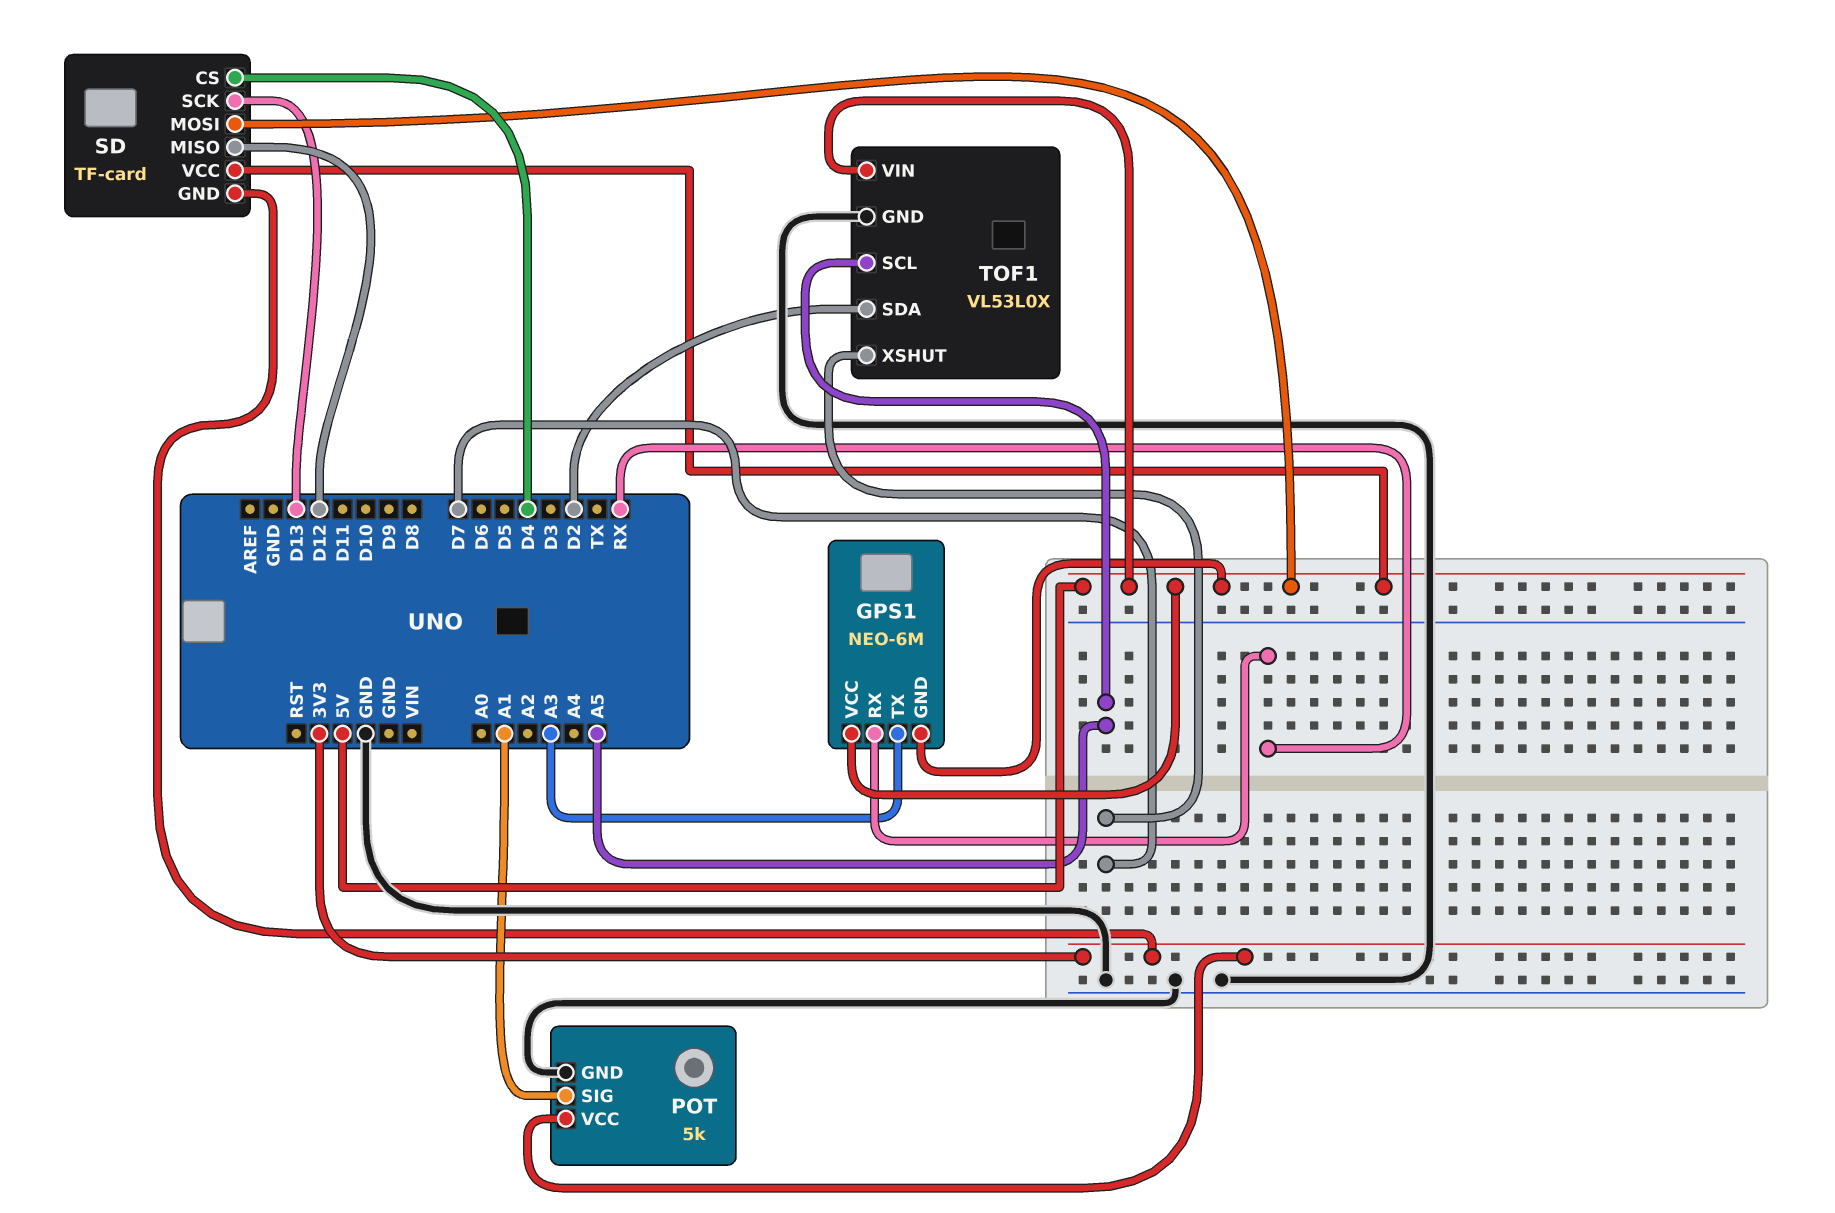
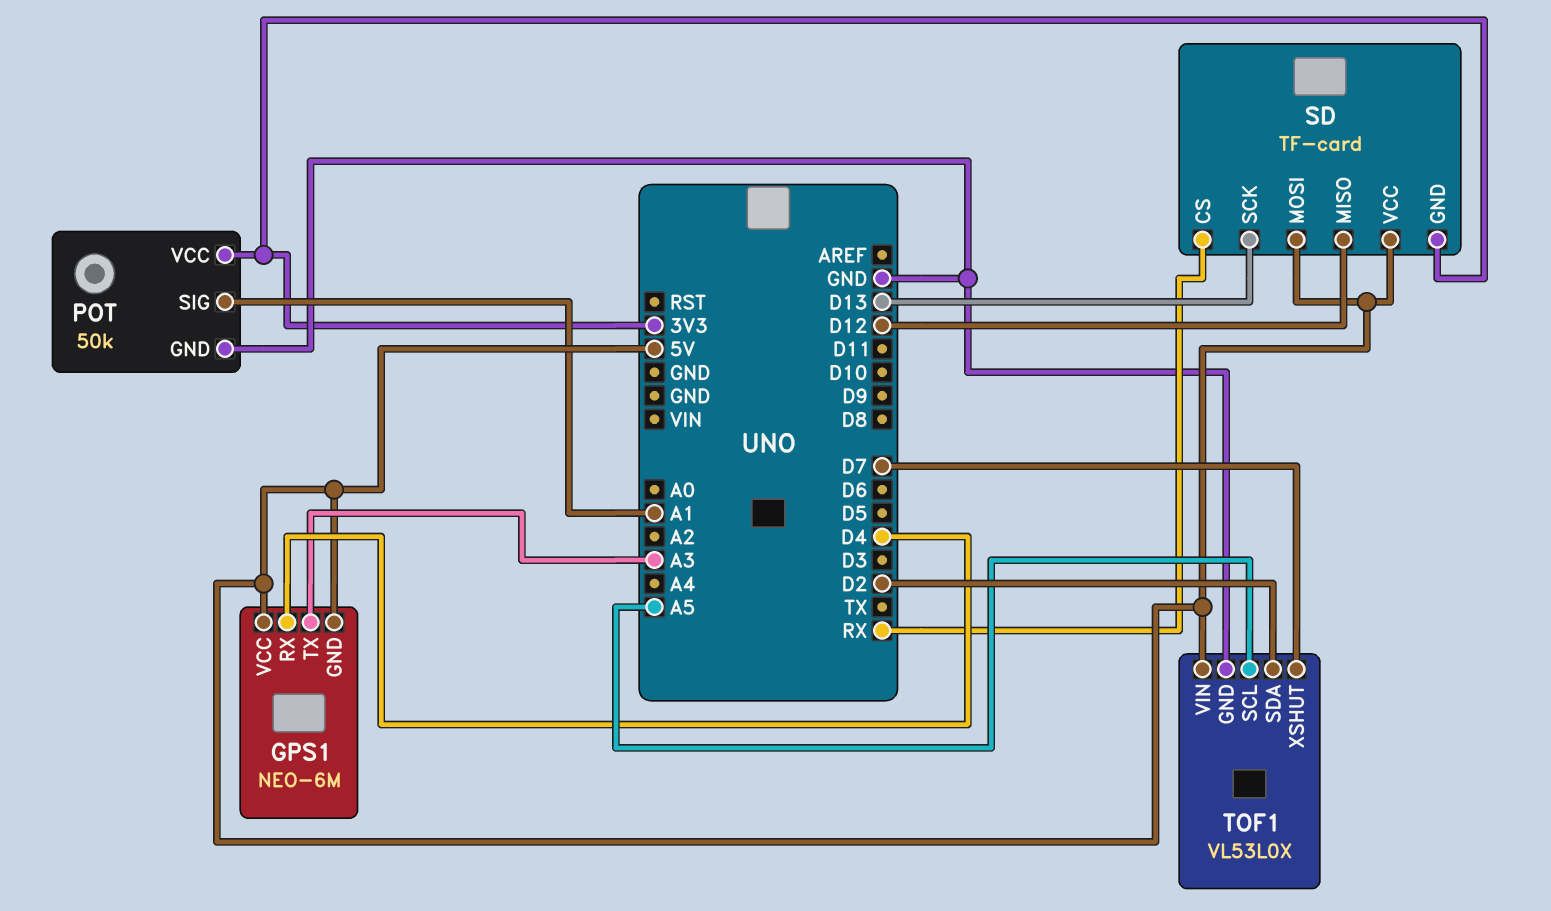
GPS1 pin RX: RX -> D4
POT: 5k -> 50k
SD pin CS: D4 -> RX

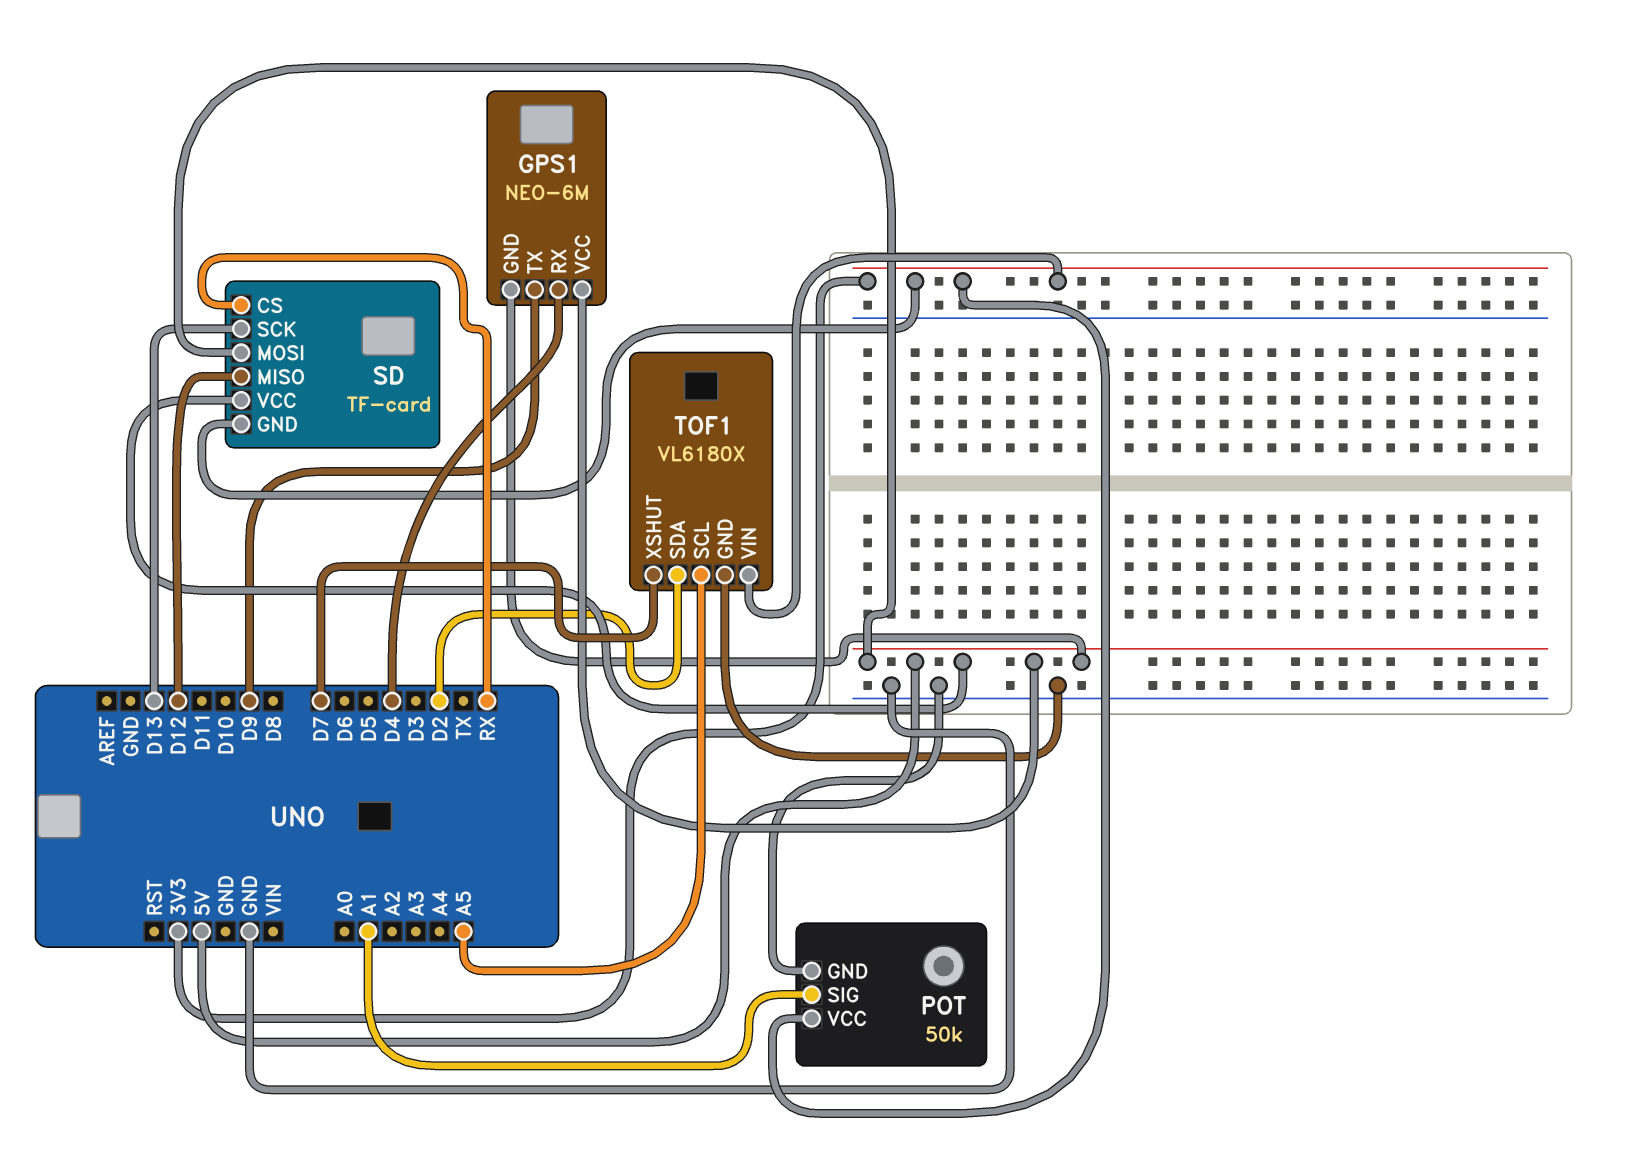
GPS1 pin TX: A3 -> D9
TOF1: VL53L0X -> VL6180X
TOF1 pin VIN: 5V -> 3V3

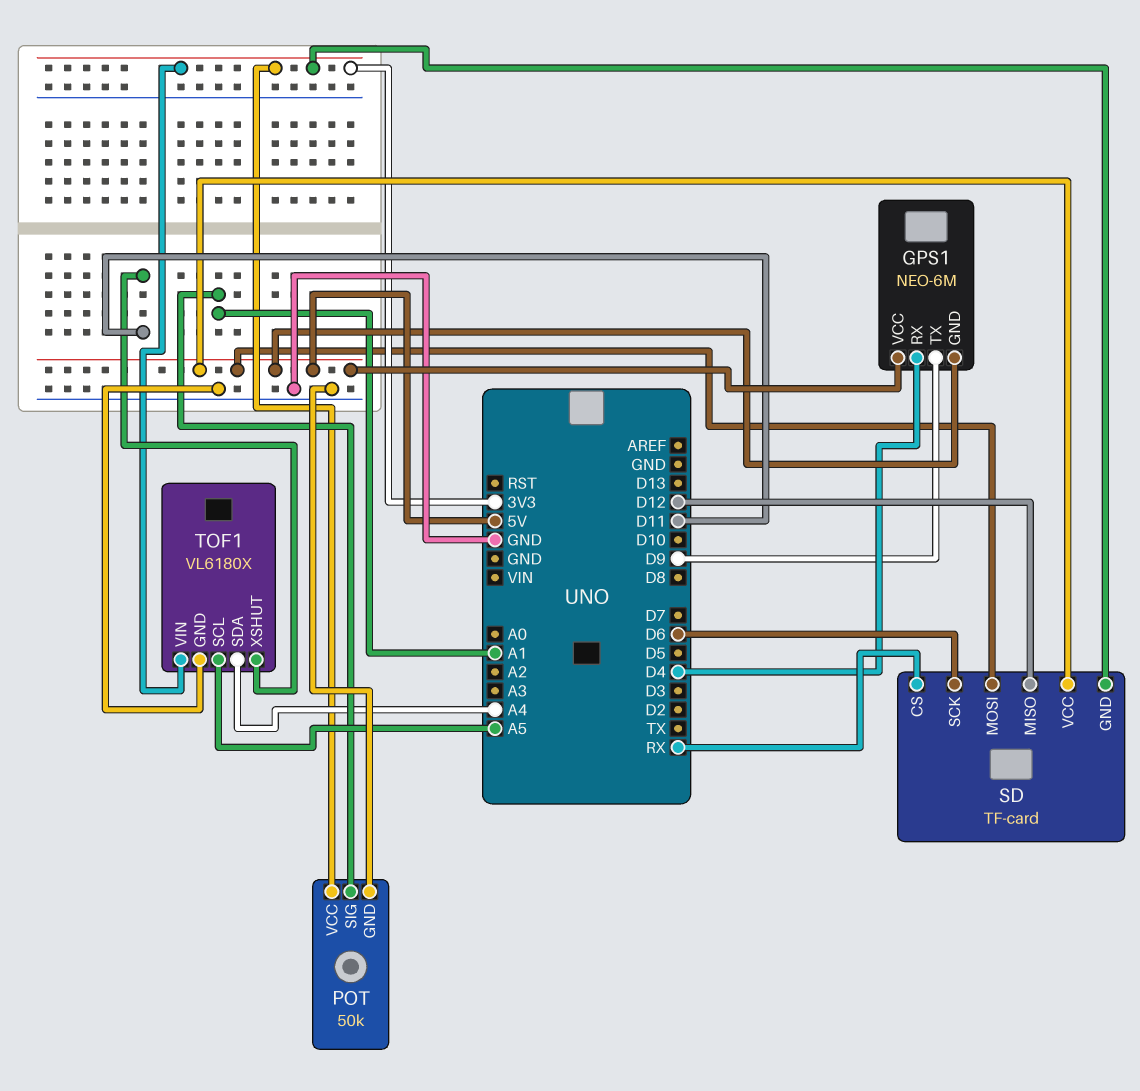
SD pin SCK: D13 -> D6
TOF1 pin SDA: D2 -> A4
TOF1 pin XSHUT: D7 -> D11

